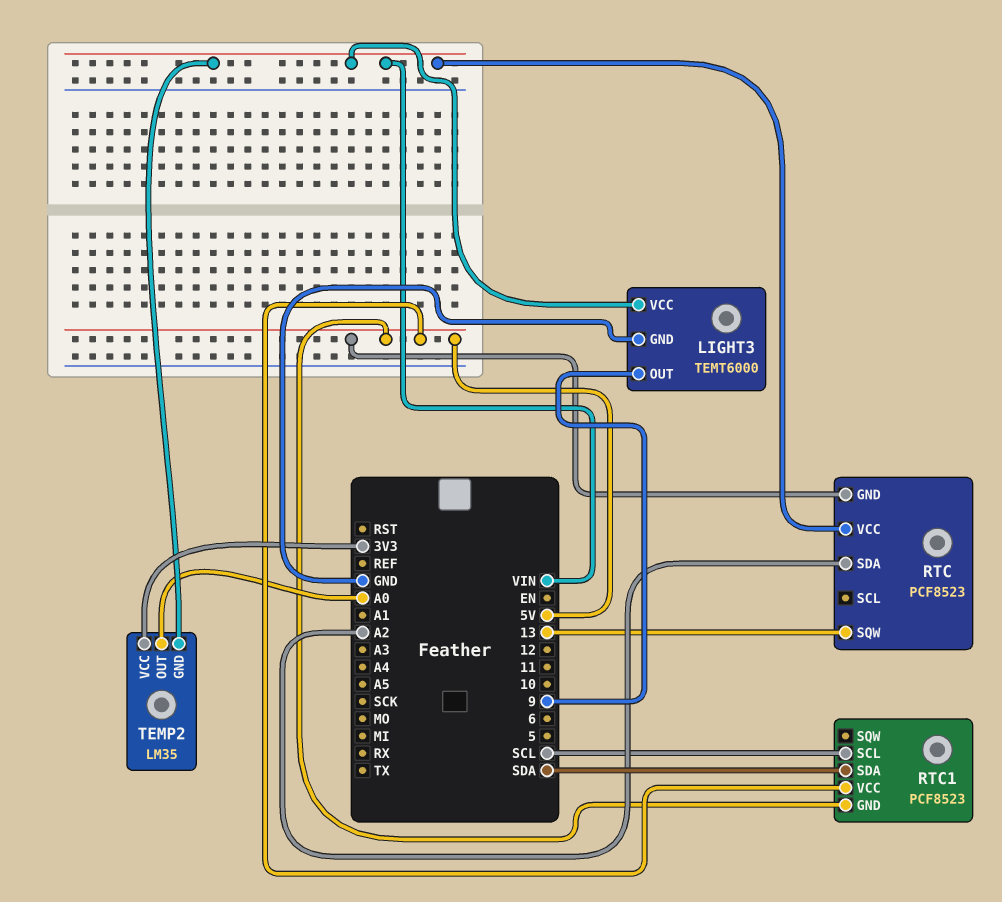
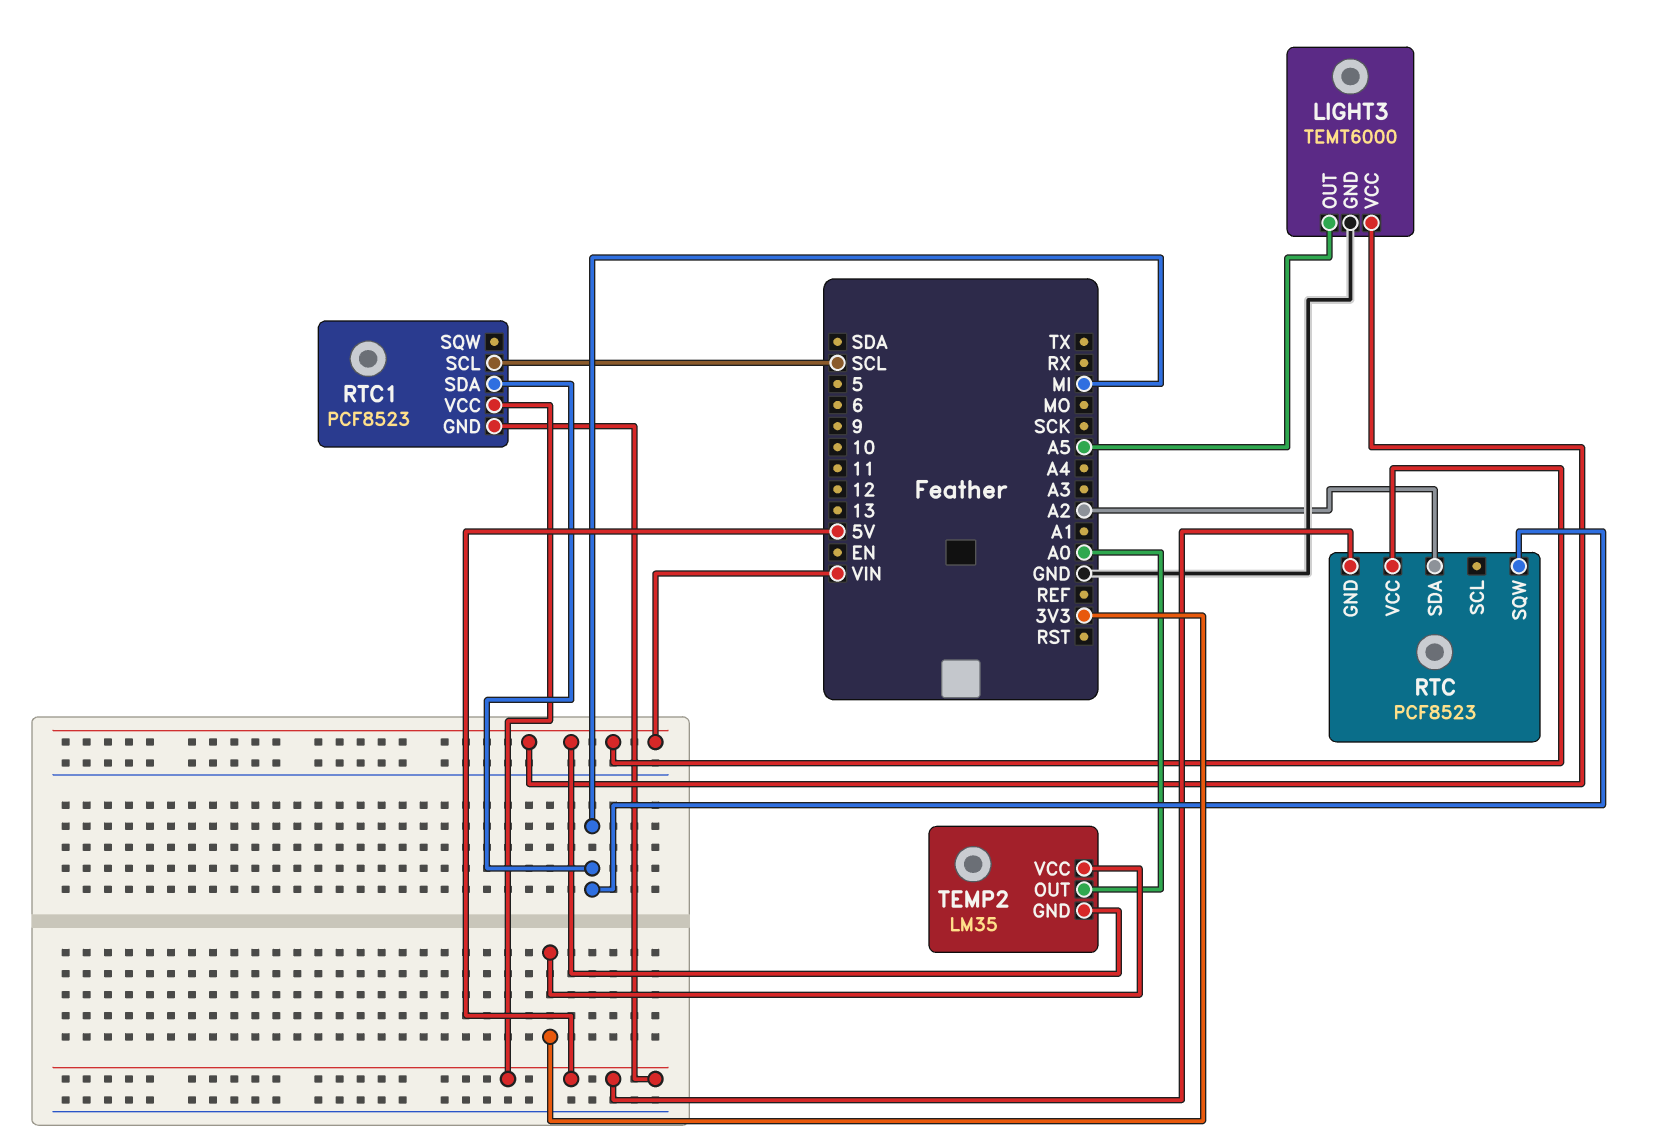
LIGHT3 pin OUT: 9 -> A5
RTC pin SQW: 13 -> MI
RTC1 pin SDA: SDA -> MI

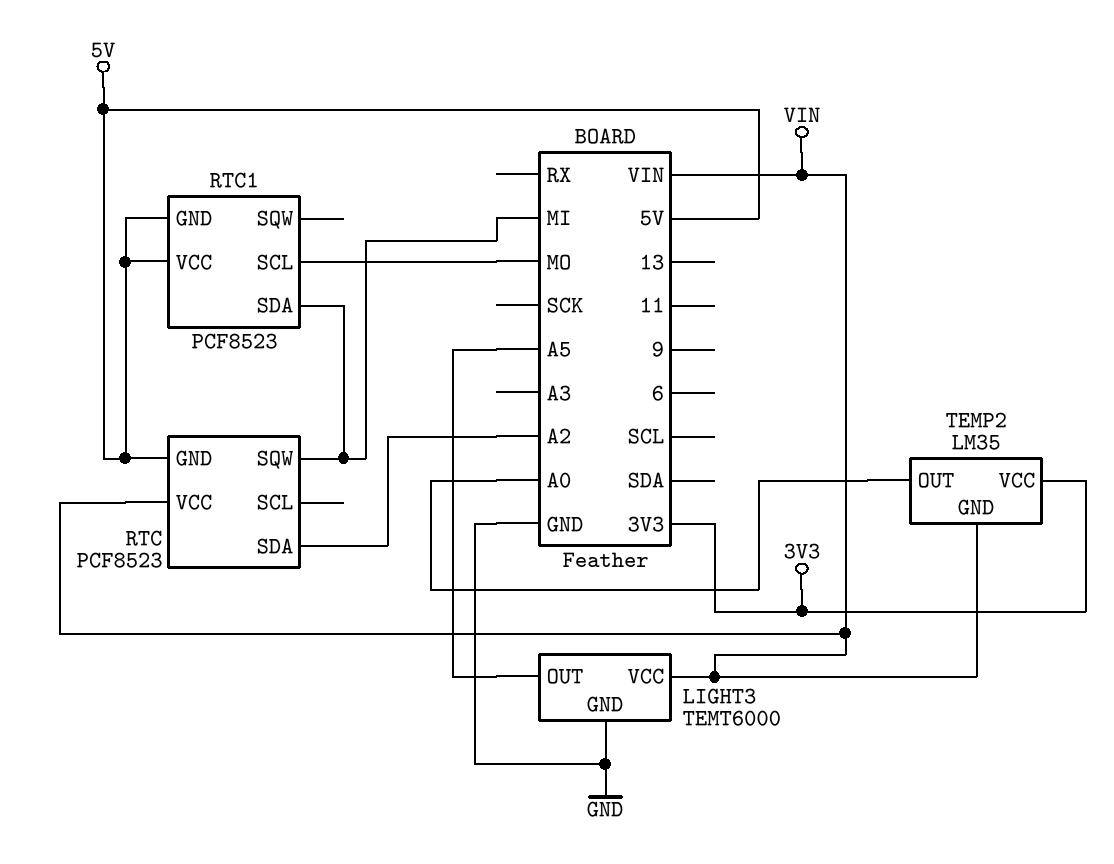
RTC1 pin SCL: SCL -> MO

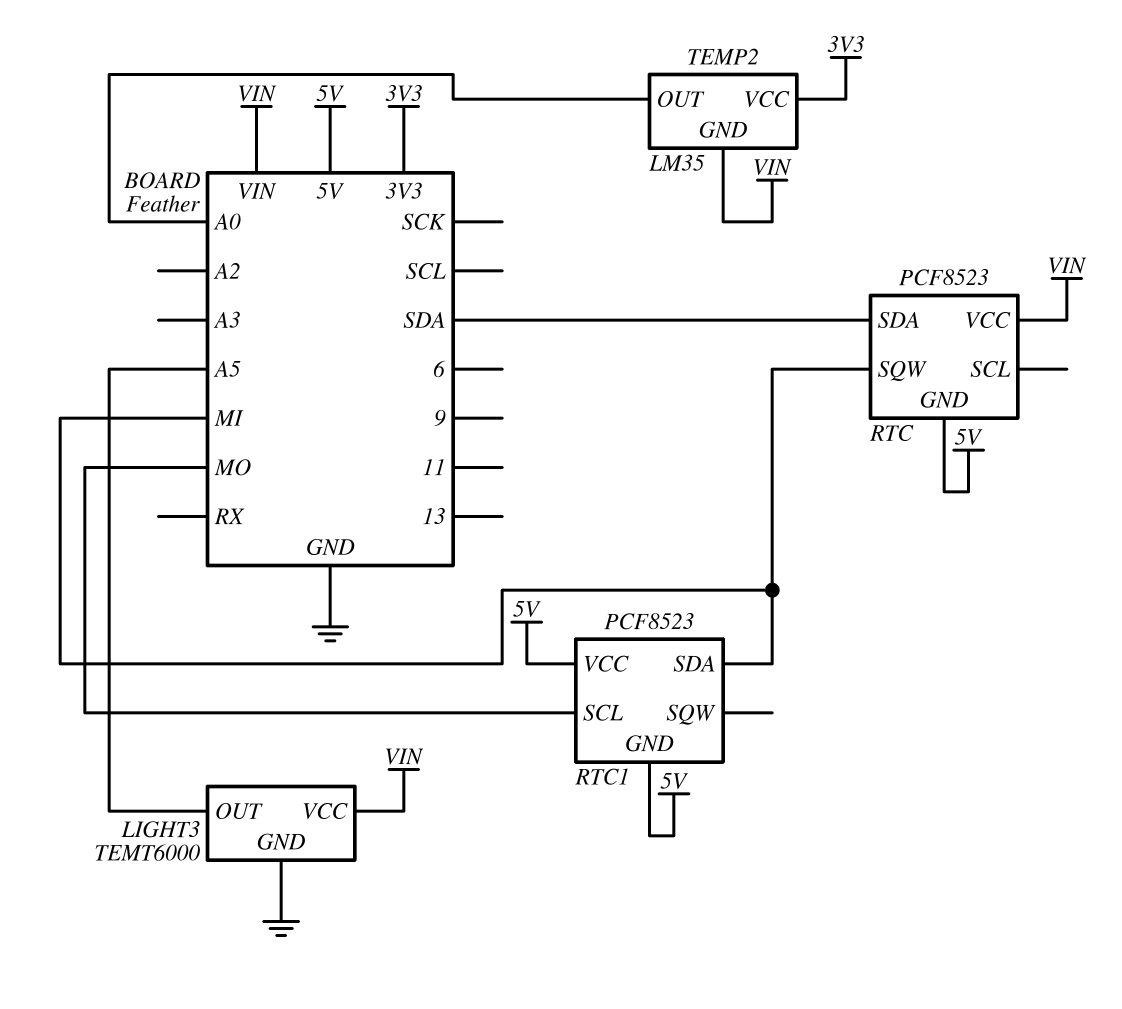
RTC pin SDA: A2 -> SDA

